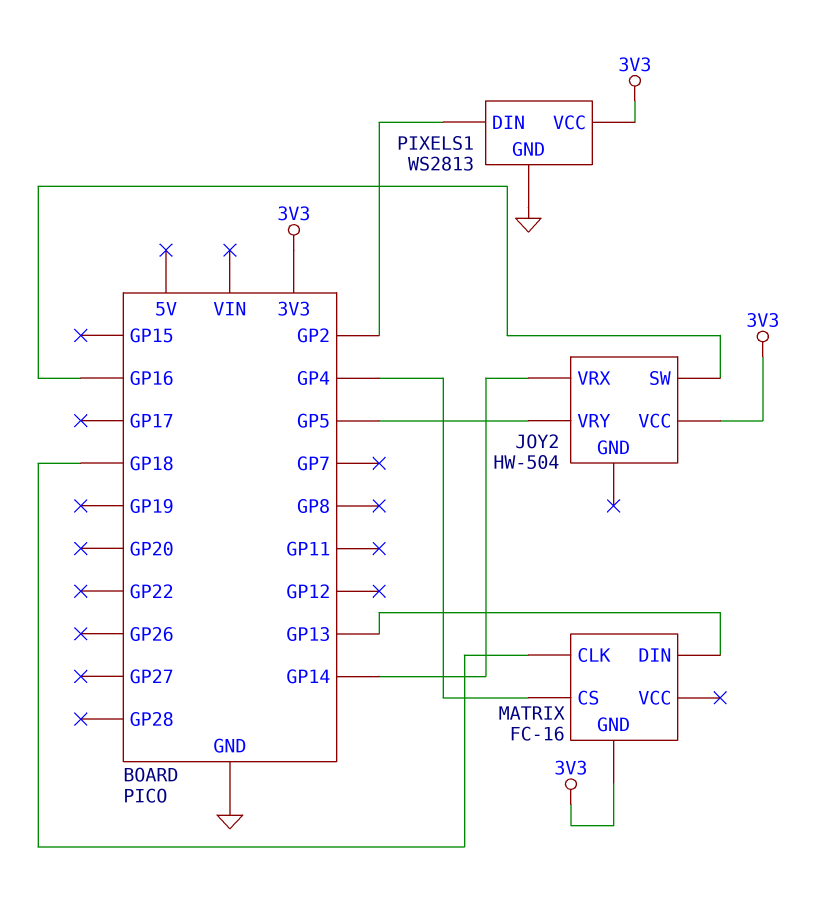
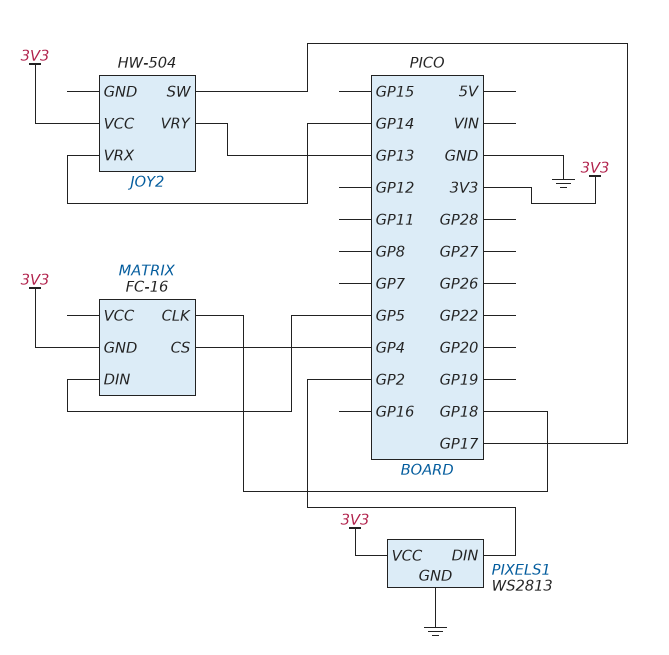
JOY2 pin SW: GP16 -> GP17
JOY2 pin VRY: GP5 -> GP13
MATRIX pin DIN: GP13 -> GP5

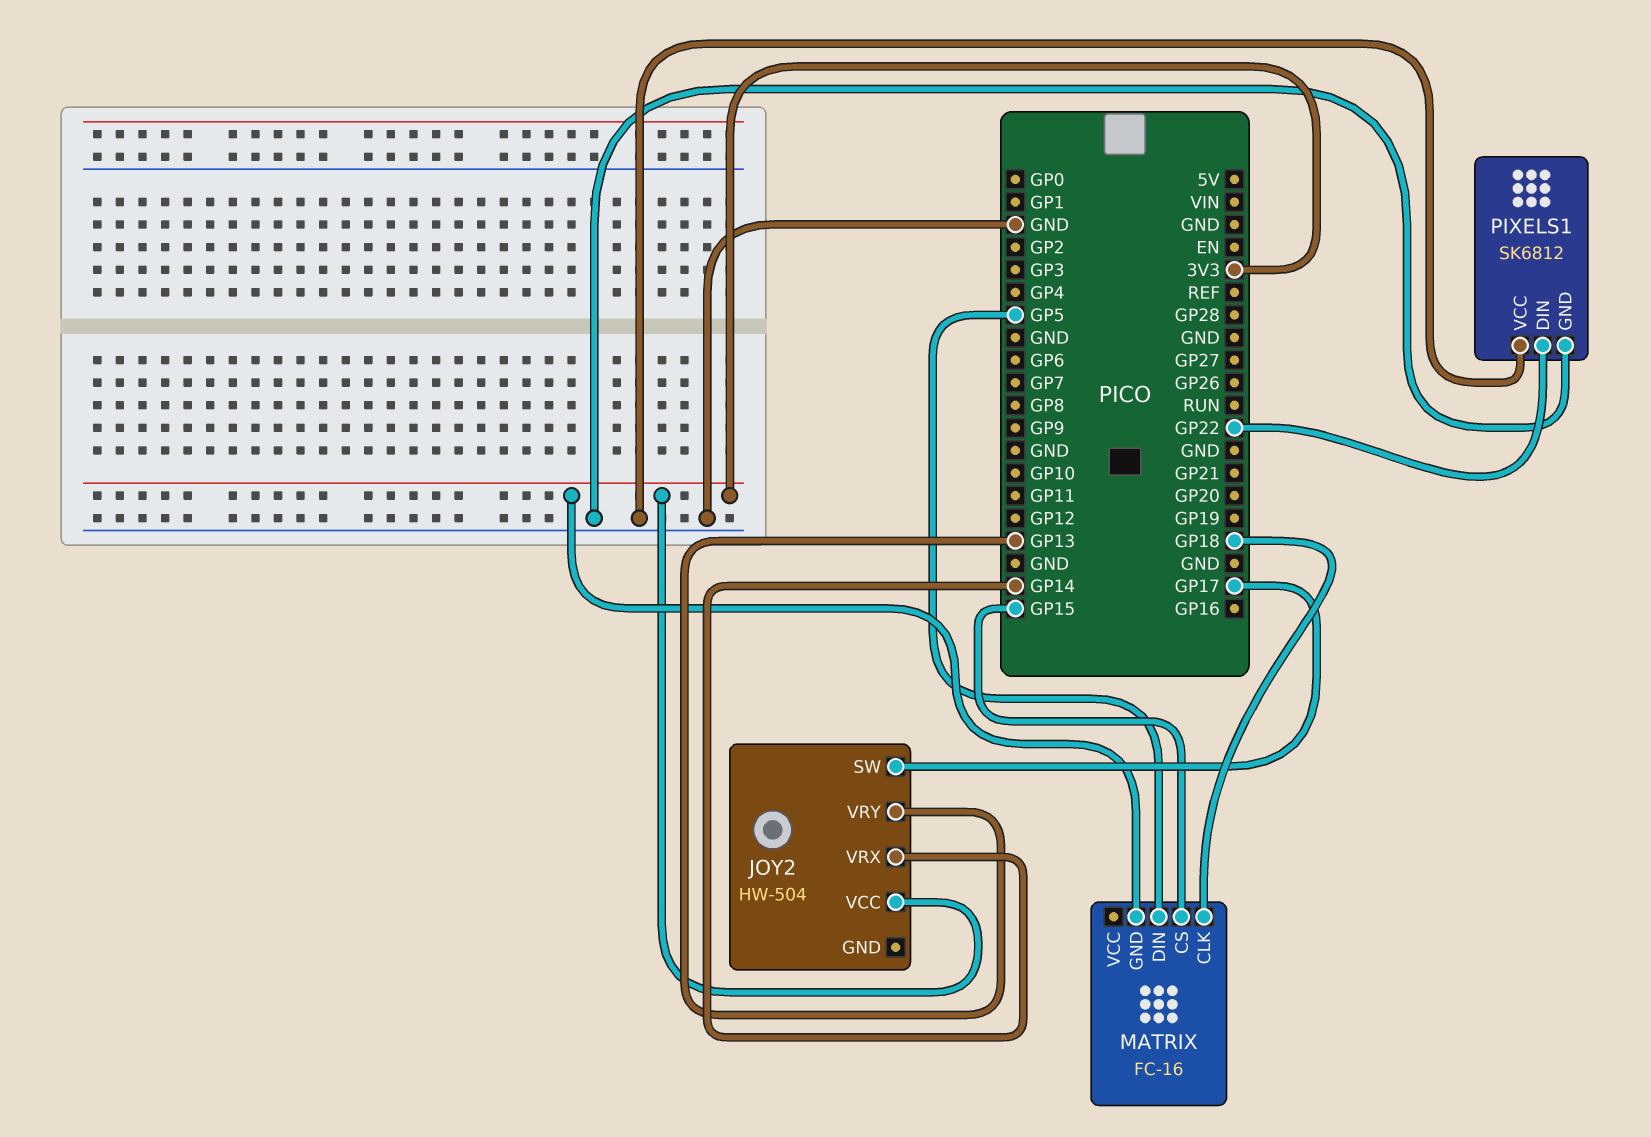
MATRIX pin CS: GP4 -> GP15
PIXELS1: WS2813 -> SK6812
PIXELS1 pin DIN: GP2 -> GP22
PIXELS1 pin VCC: 3V3 -> GND

